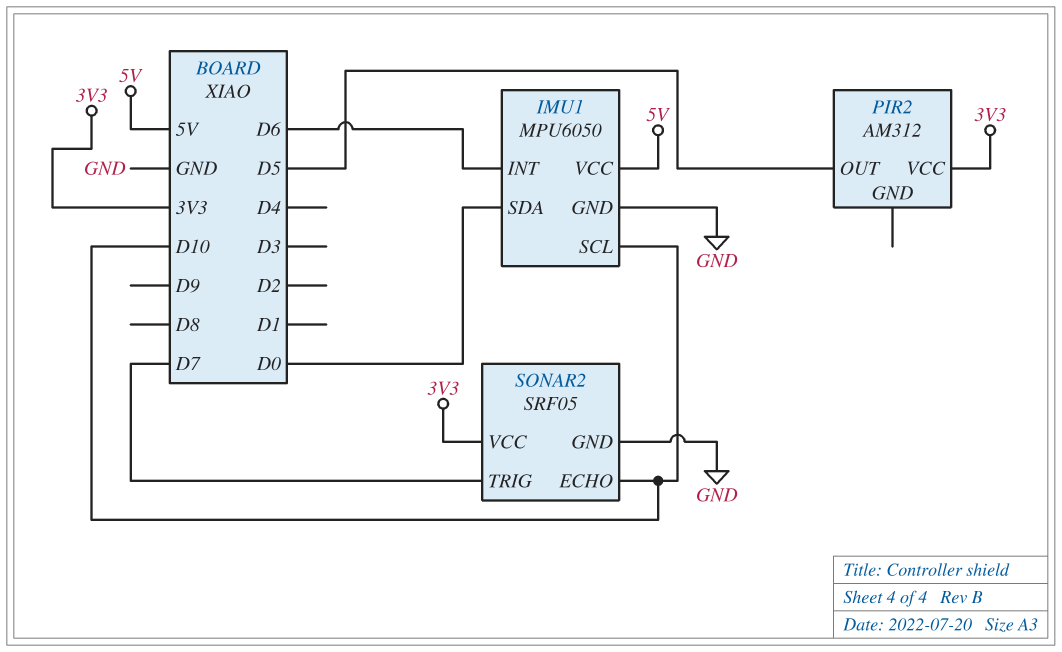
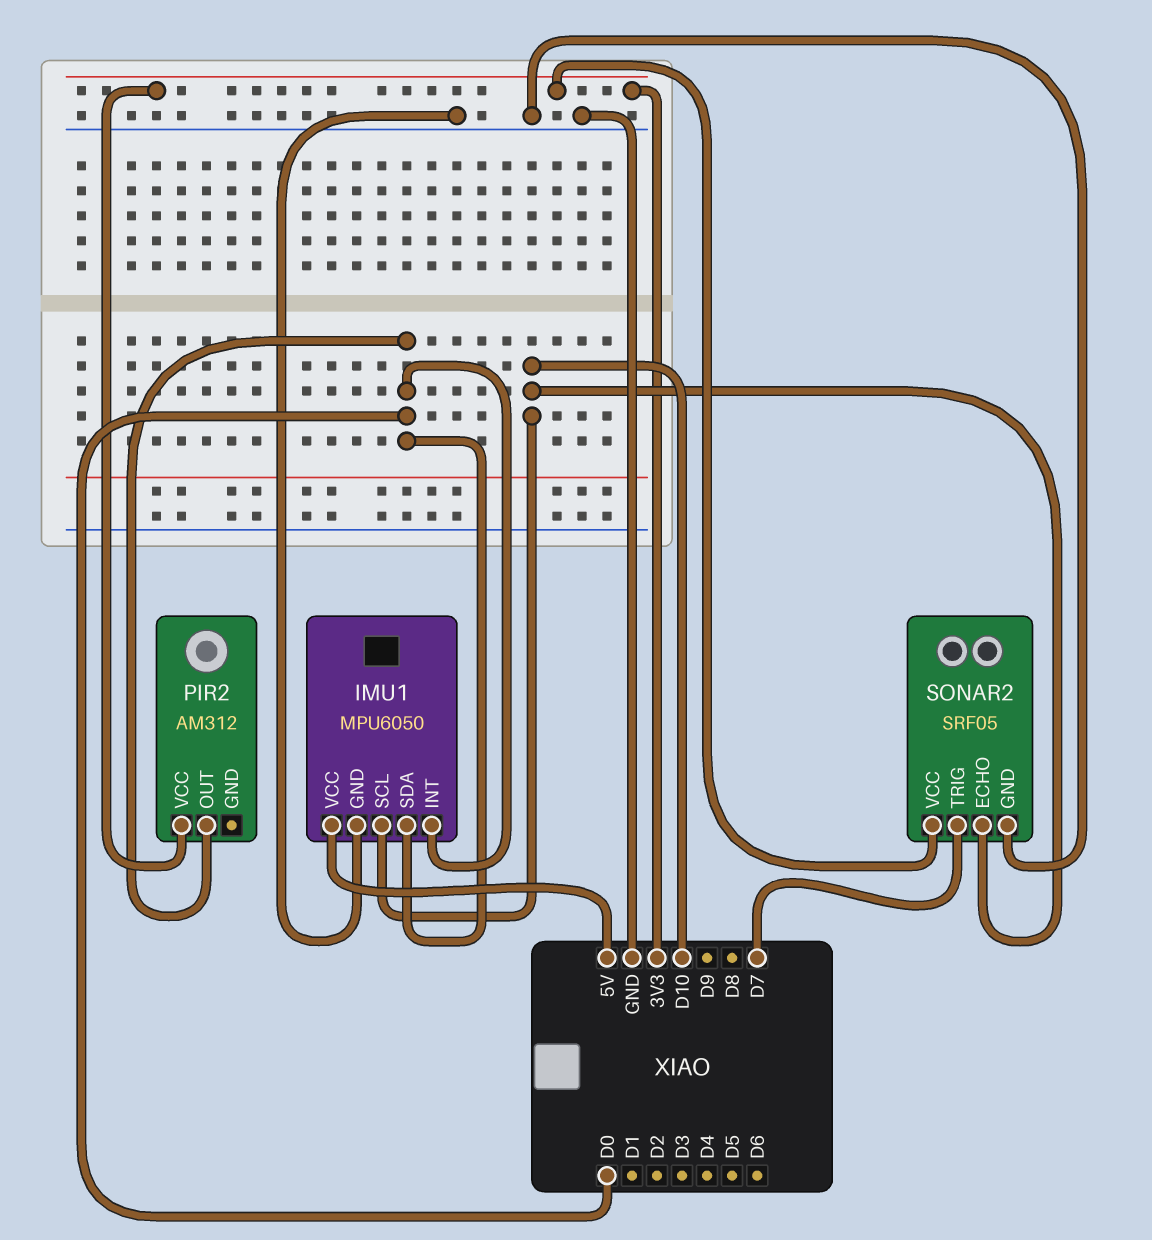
IMU1 pin INT: D6 -> D0
PIR2 pin OUT: D5 -> D0

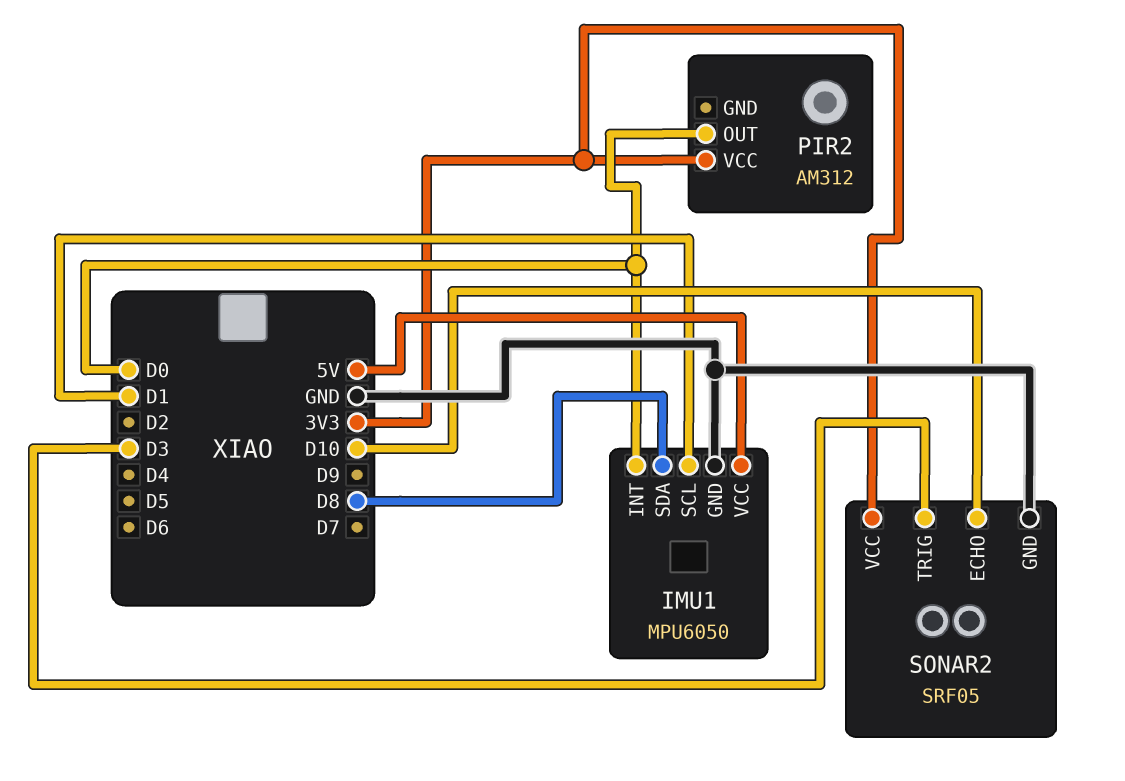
IMU1 pin SCL: D10 -> D1
IMU1 pin SDA: D0 -> D8
SONAR2 pin TRIG: D7 -> D3

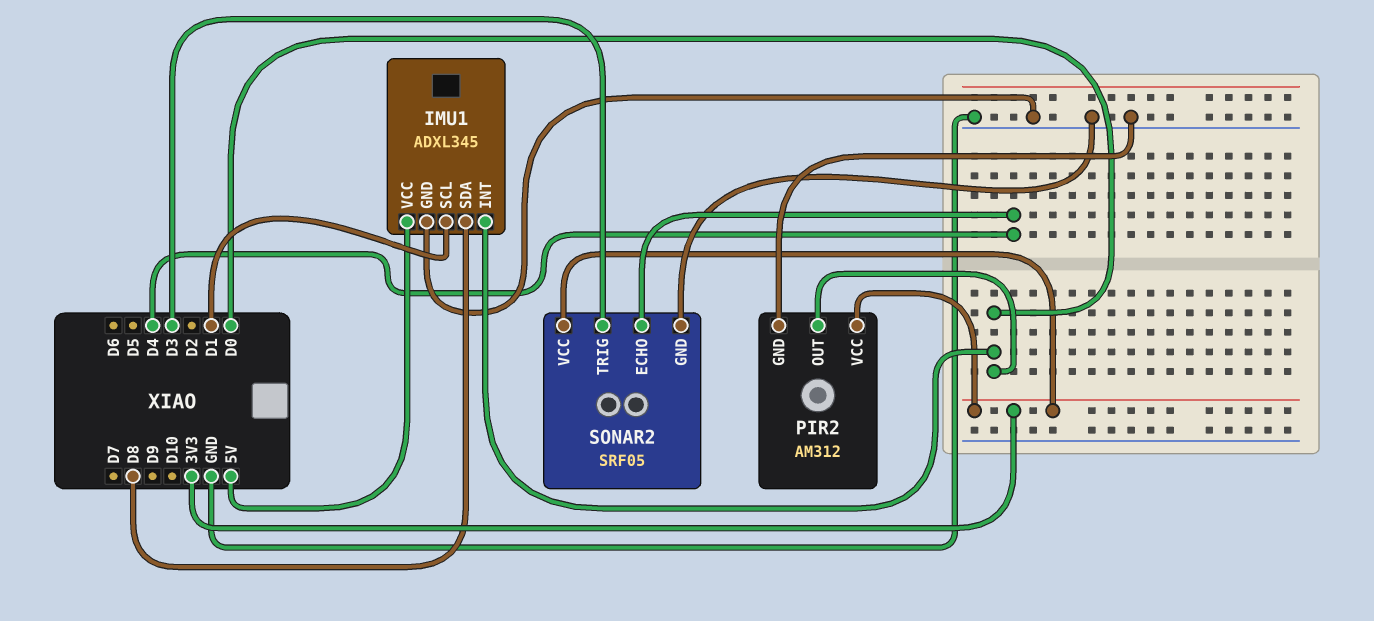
IMU1: MPU6050 -> ADXL345
PIR2 pin GND: none -> GND
SONAR2 pin ECHO: D10 -> D4

